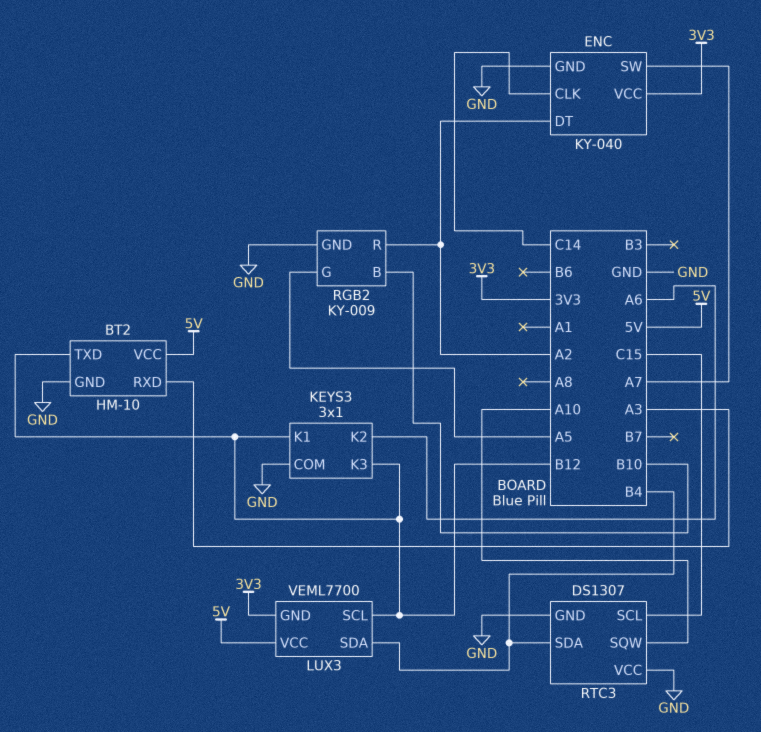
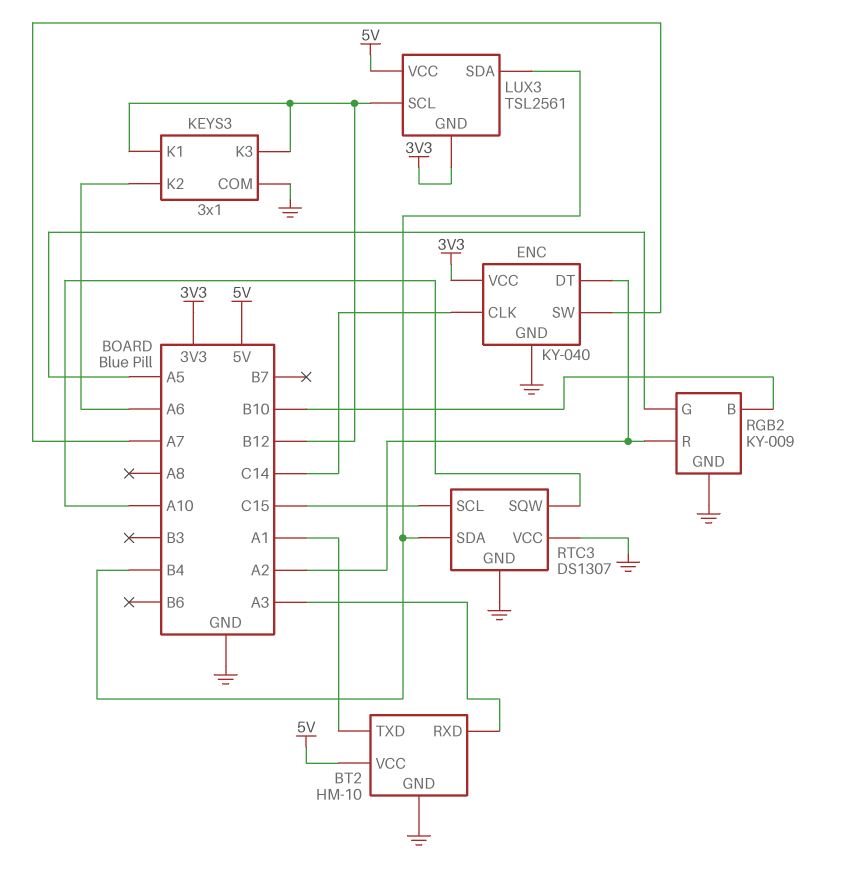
BT2 pin TXD: B12 -> A1
LUX3: VEML7700 -> TSL2561

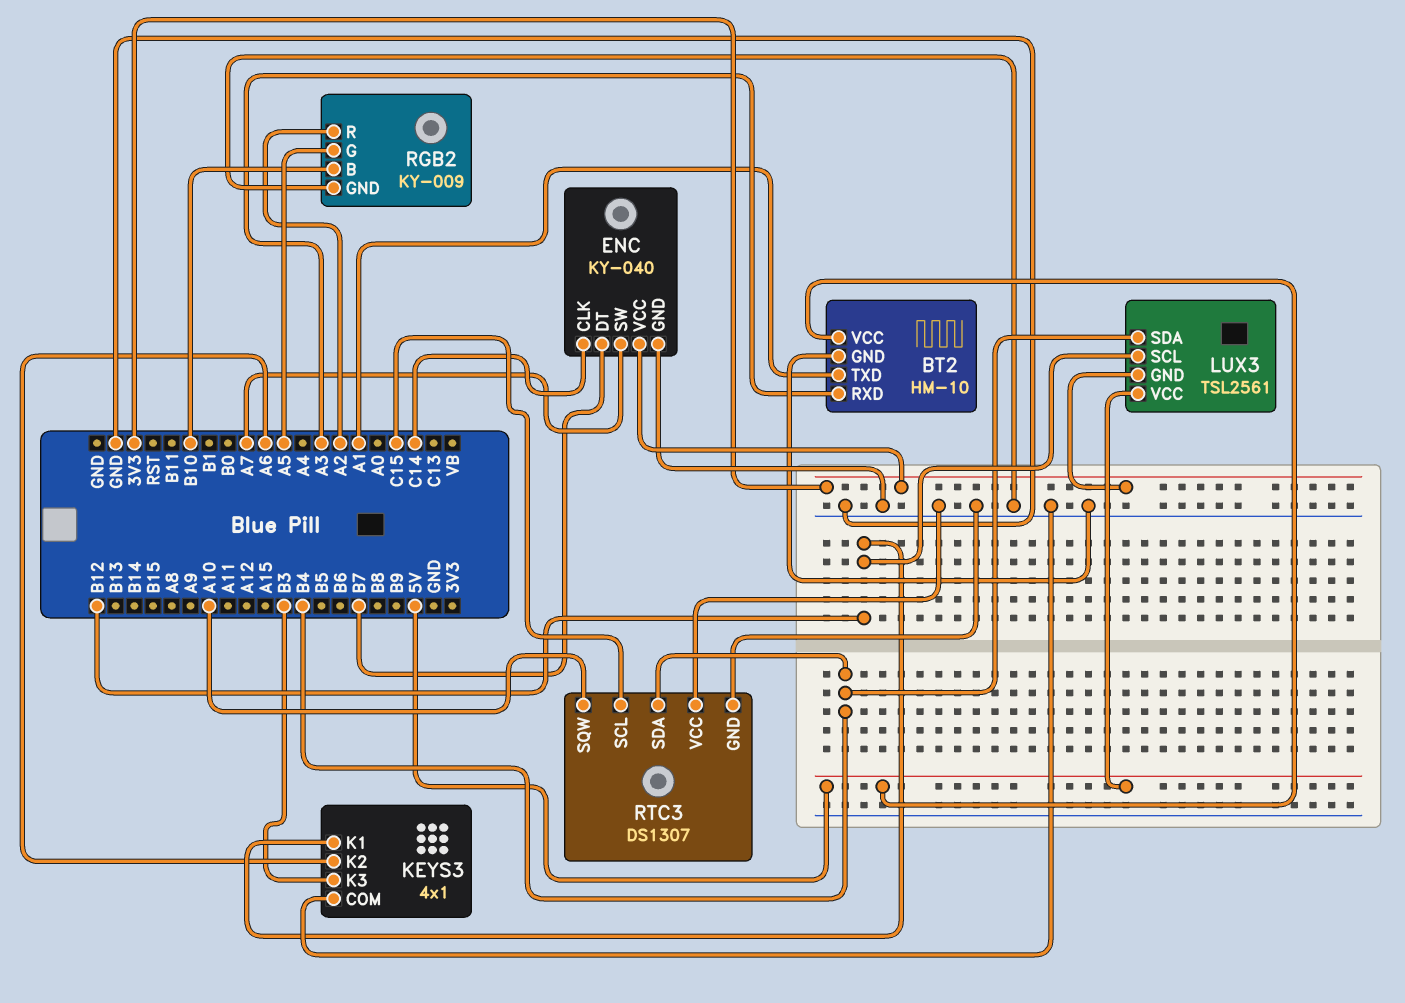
ENC pin DT: A2 -> B7
KEYS3: 3x1 -> 4x1
KEYS3 pin K3: B12 -> B3

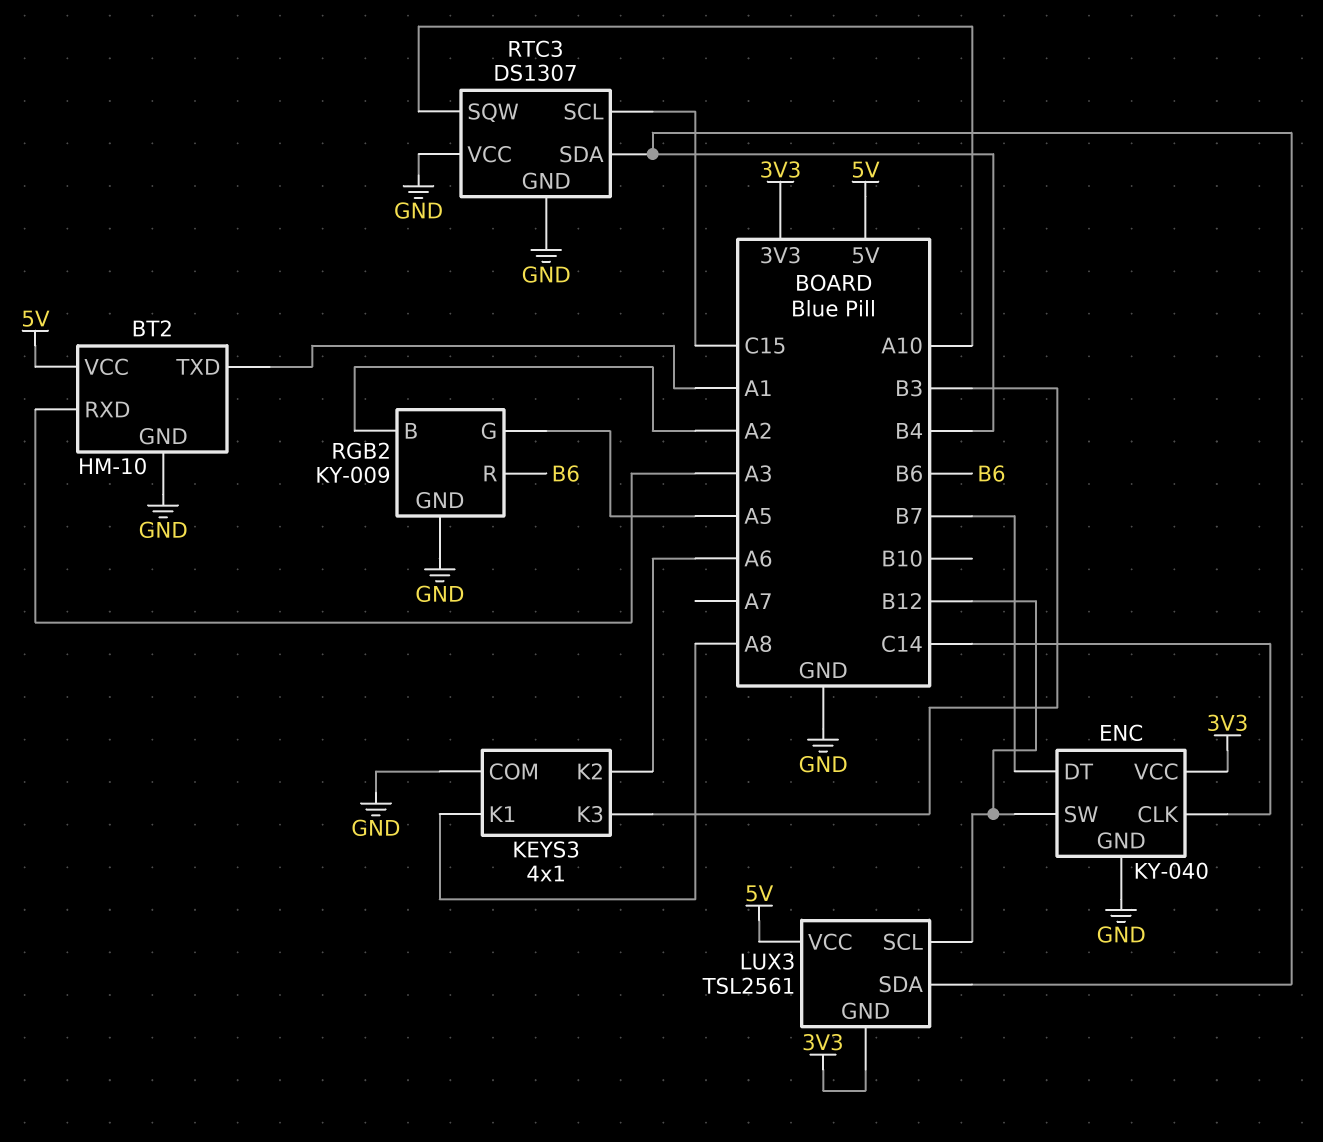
ENC pin SW: A7 -> B12
KEYS3 pin K1: B12 -> A8
RGB2 pin B: B10 -> A2
RGB2 pin R: A2 -> B6

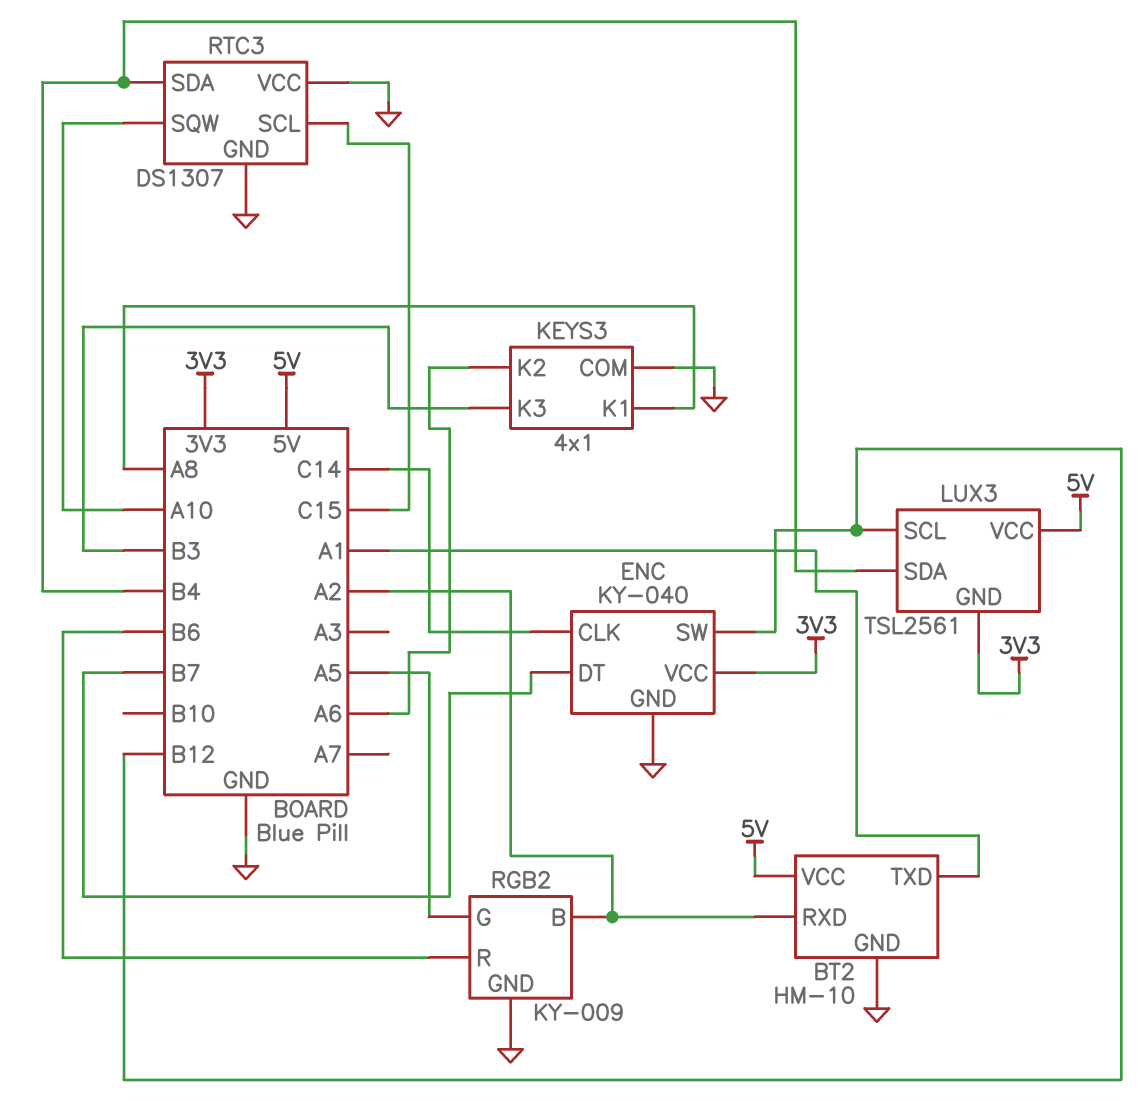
BT2 pin RXD: A3 -> A2

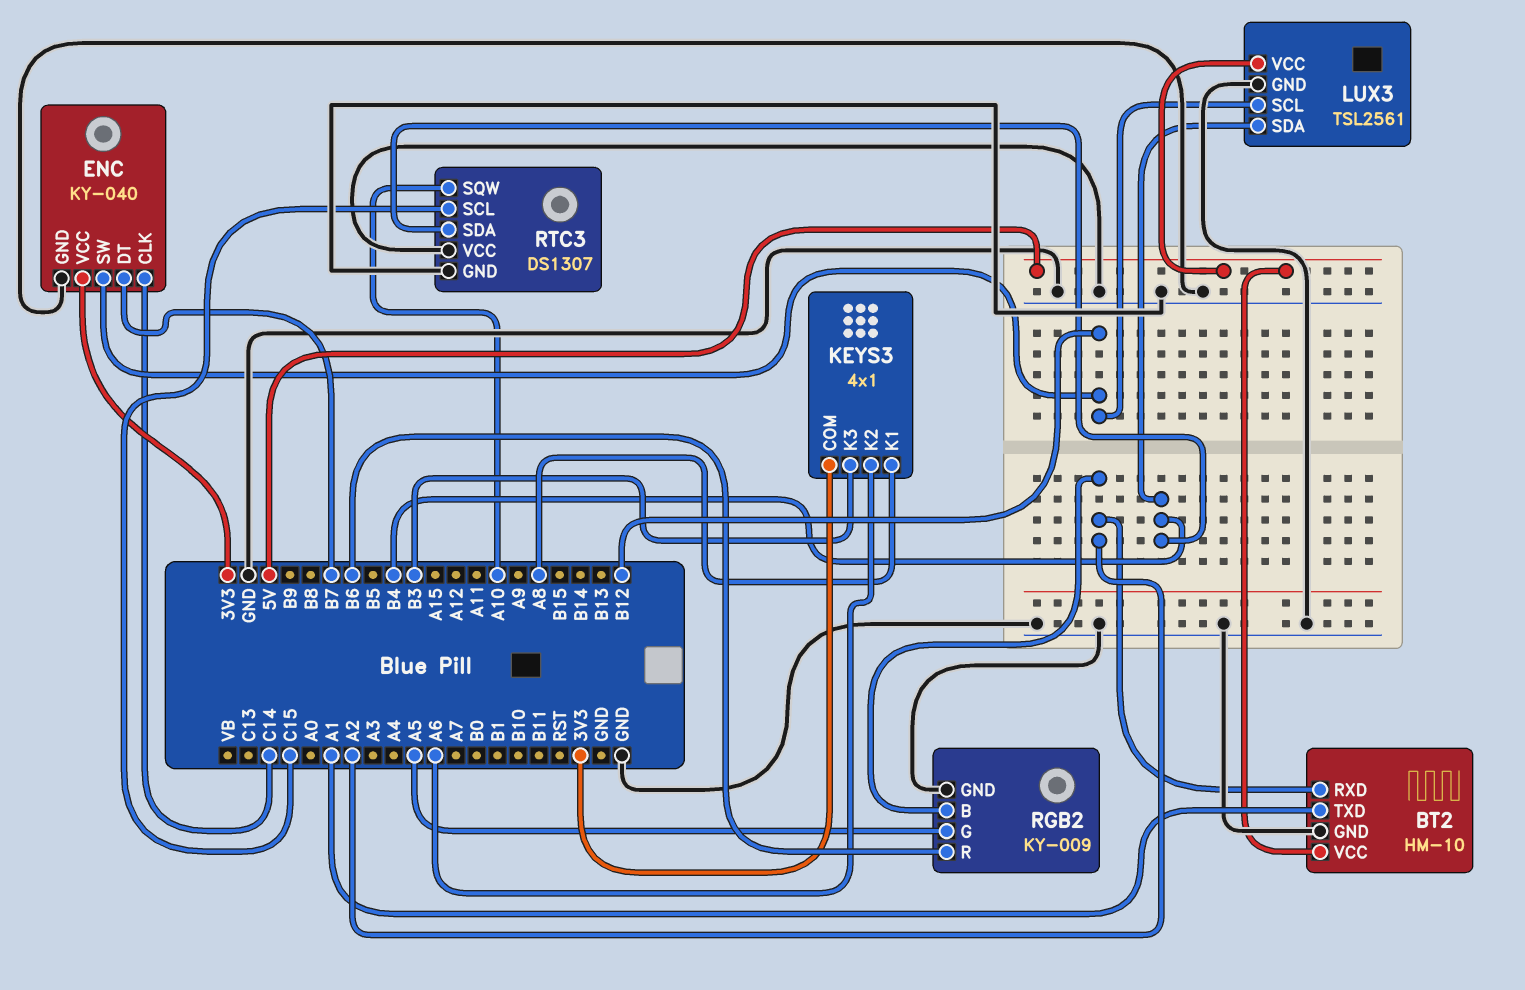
KEYS3 pin COM: GND -> 3V3
LUX3 pin GND: 3V3 -> GND

